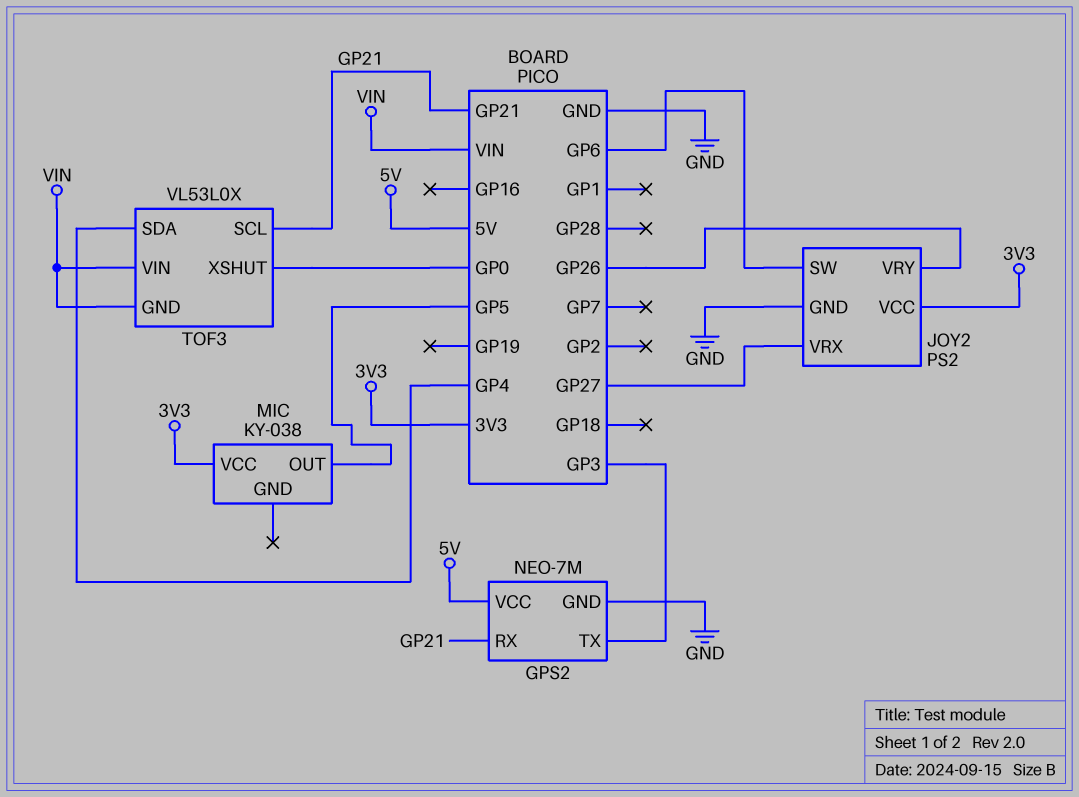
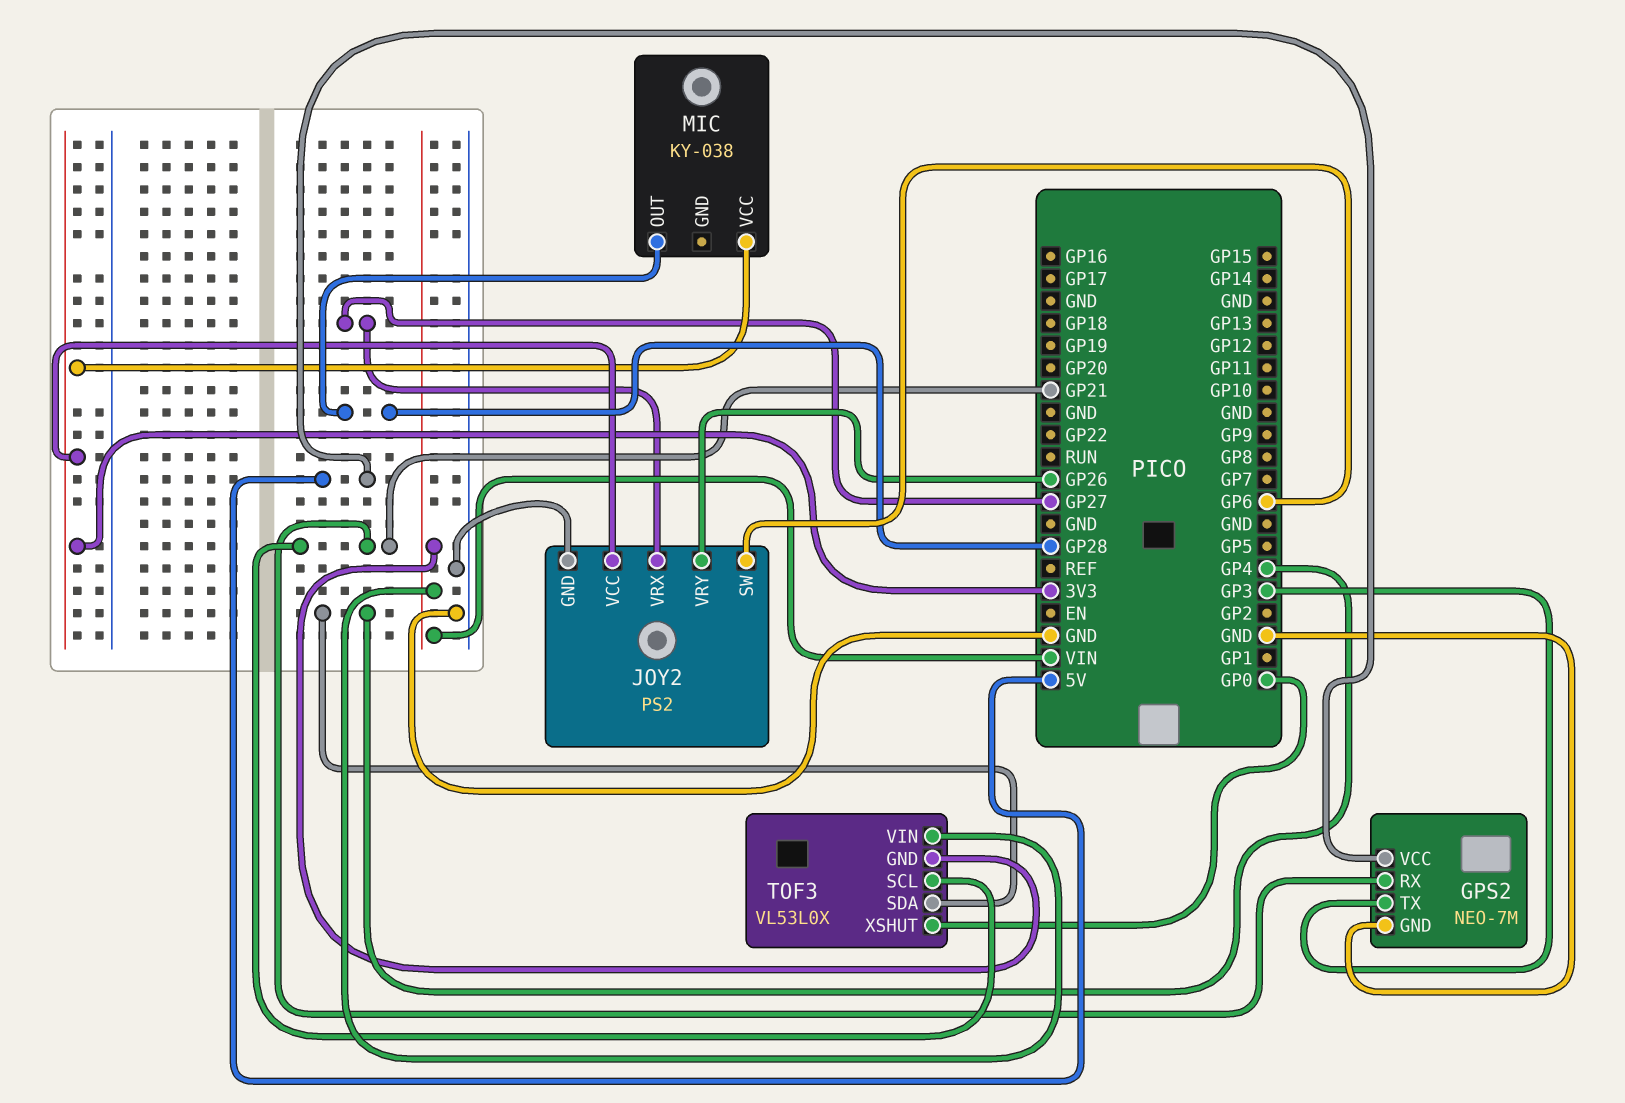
MIC pin OUT: GP5 -> GP28

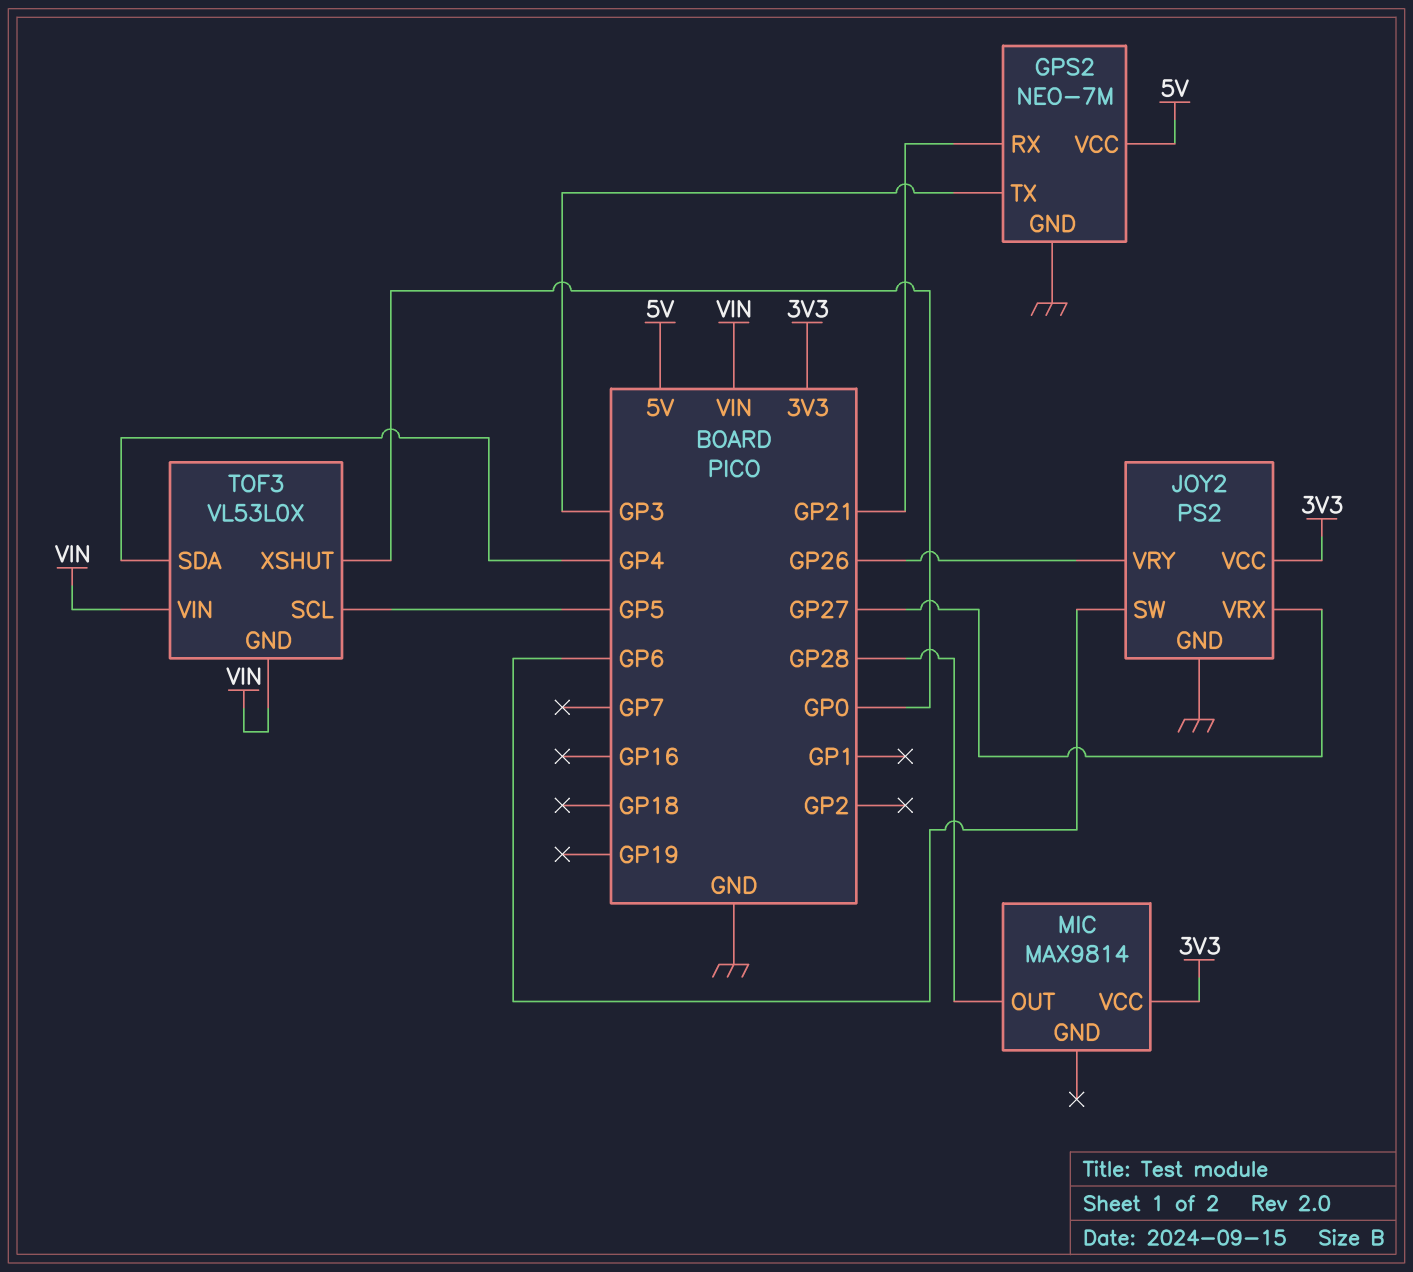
MIC: KY-038 -> MAX9814
TOF3 pin SCL: GP21 -> GP5

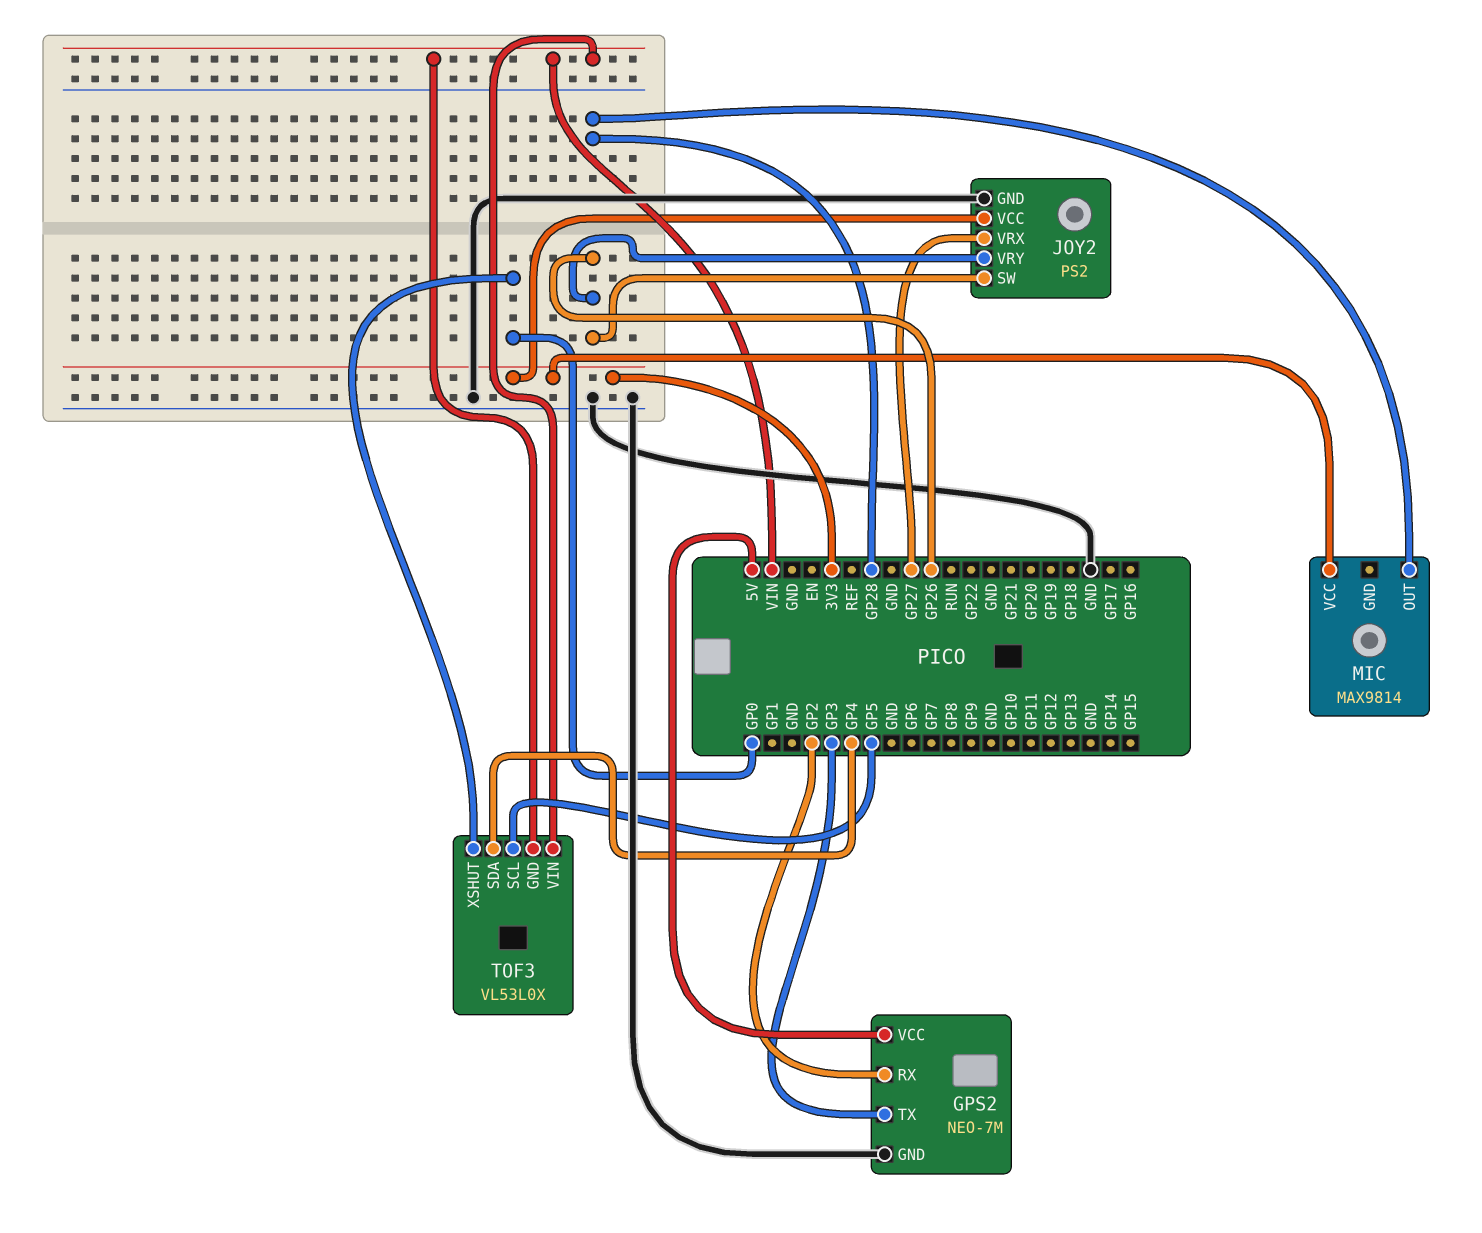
GPS2 pin RX: GP21 -> GP2
JOY2 pin SW: GP6 -> GP26

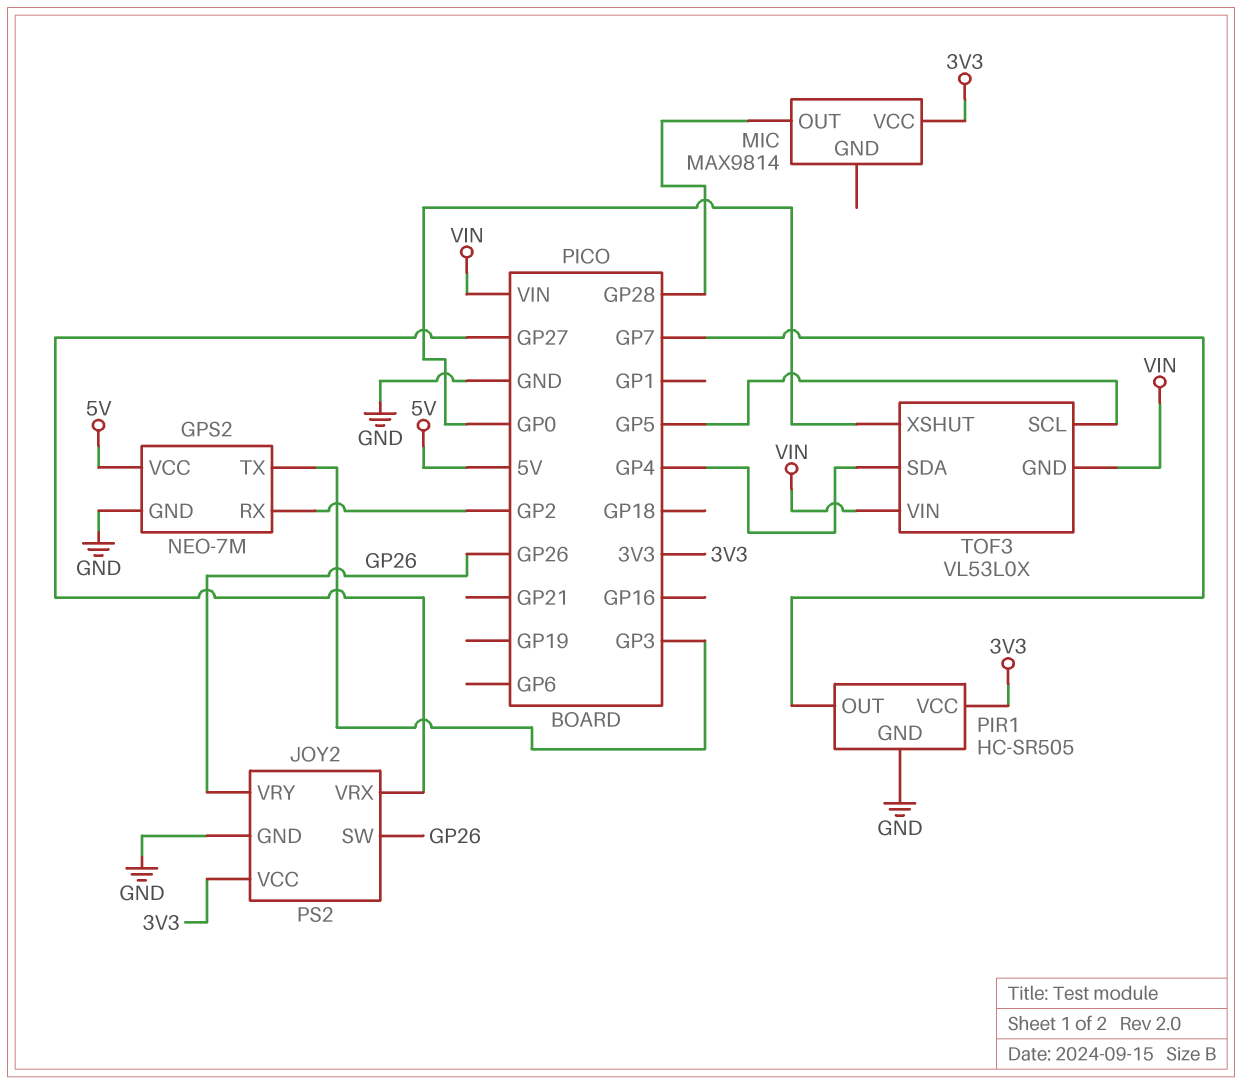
PIR1: none -> HC-SR505
PIR1 pin GND: none -> GND
PIR1 pin OUT: none -> GP7
PIR1 pin VCC: none -> 3V3

